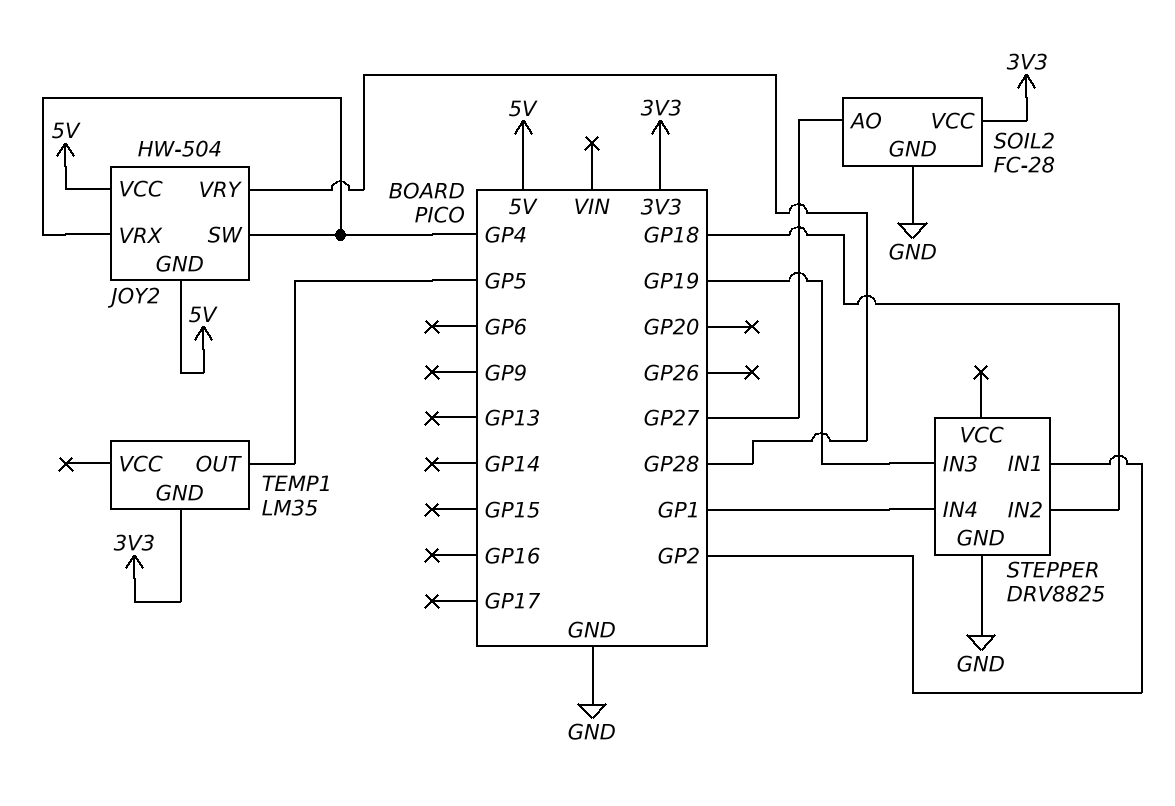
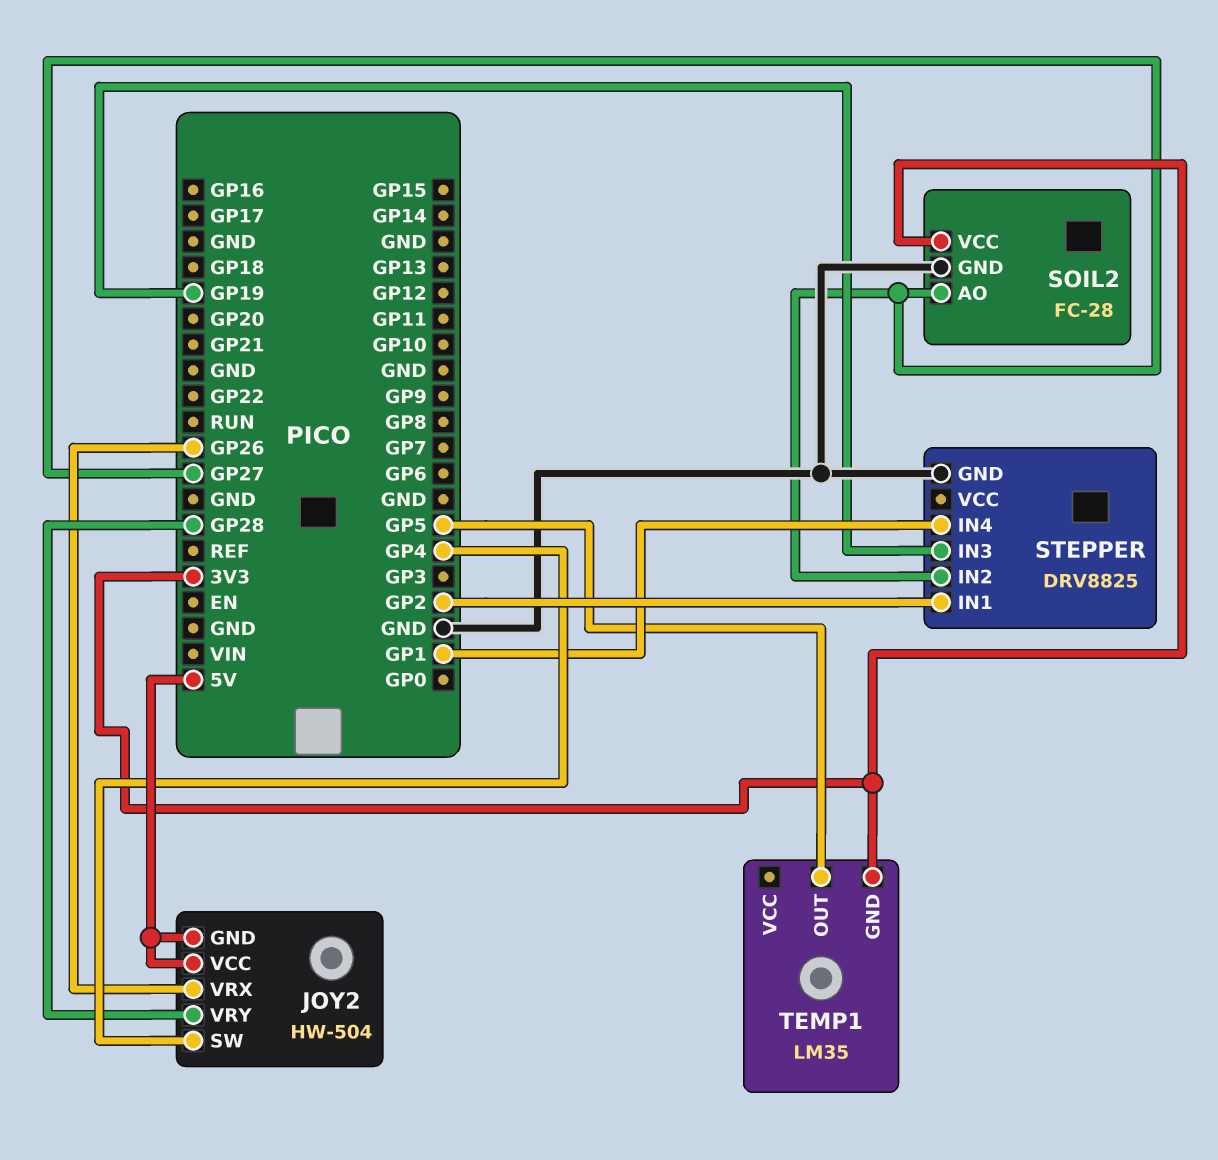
JOY2 pin VRX: GP4 -> GP26
STEPPER pin IN2: GP18 -> GP27

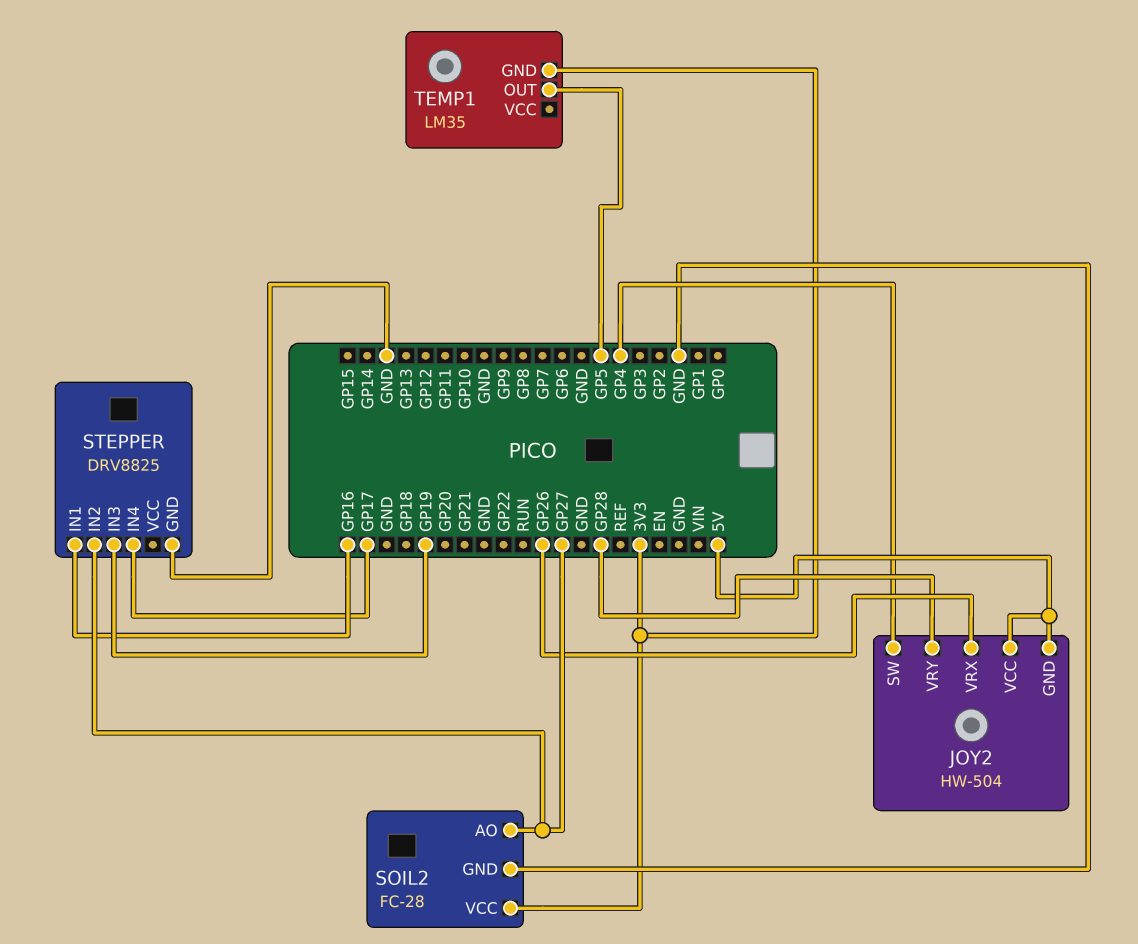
STEPPER pin IN1: GP2 -> GP16
STEPPER pin IN4: GP1 -> GP17

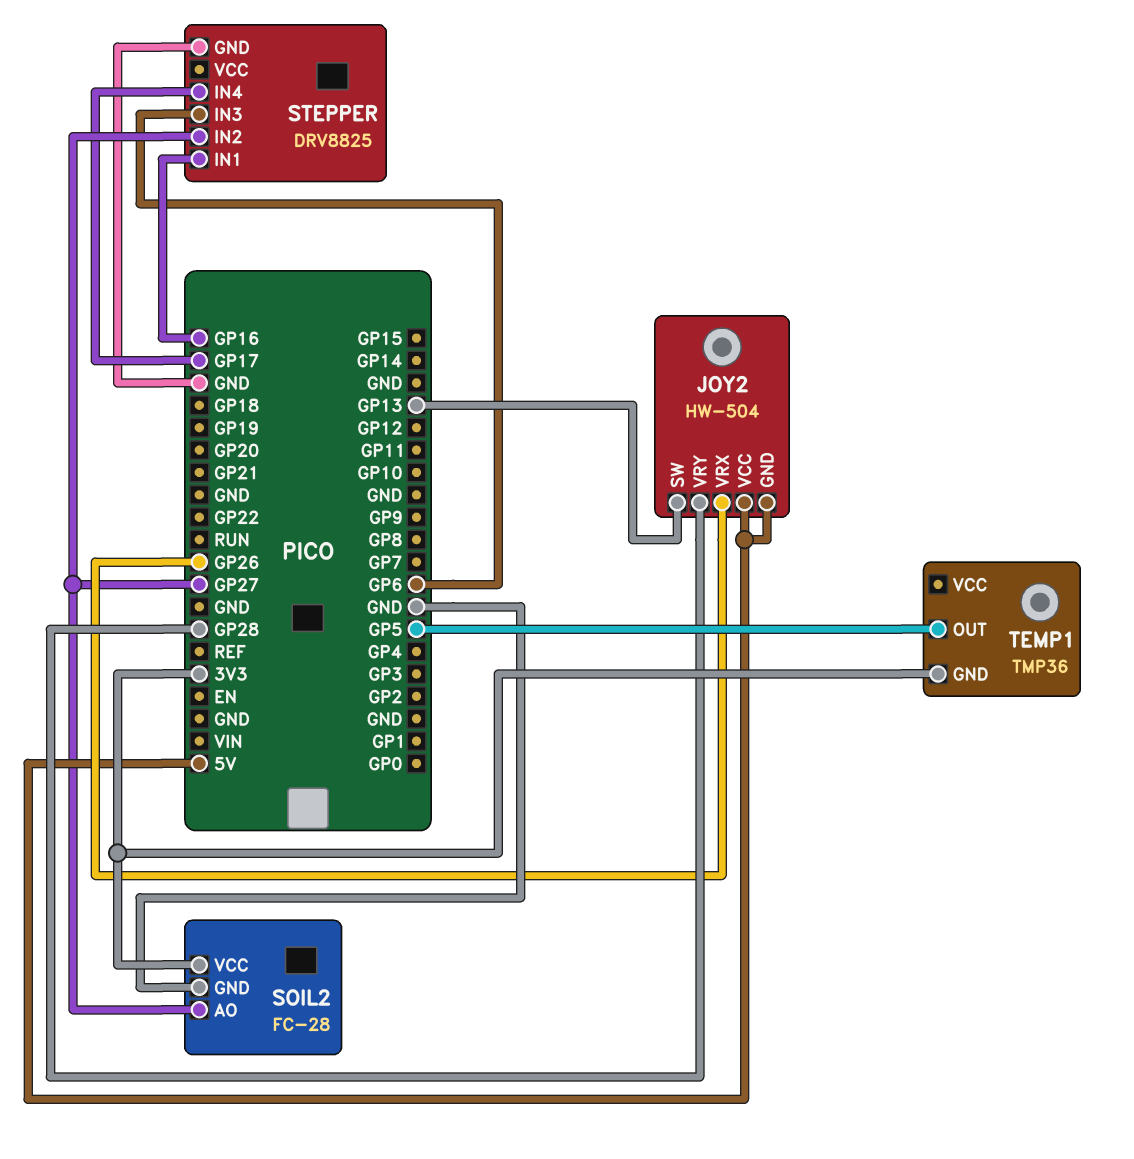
JOY2 pin SW: GP4 -> GP13
STEPPER pin IN3: GP19 -> GP6
TEMP1: LM35 -> TMP36

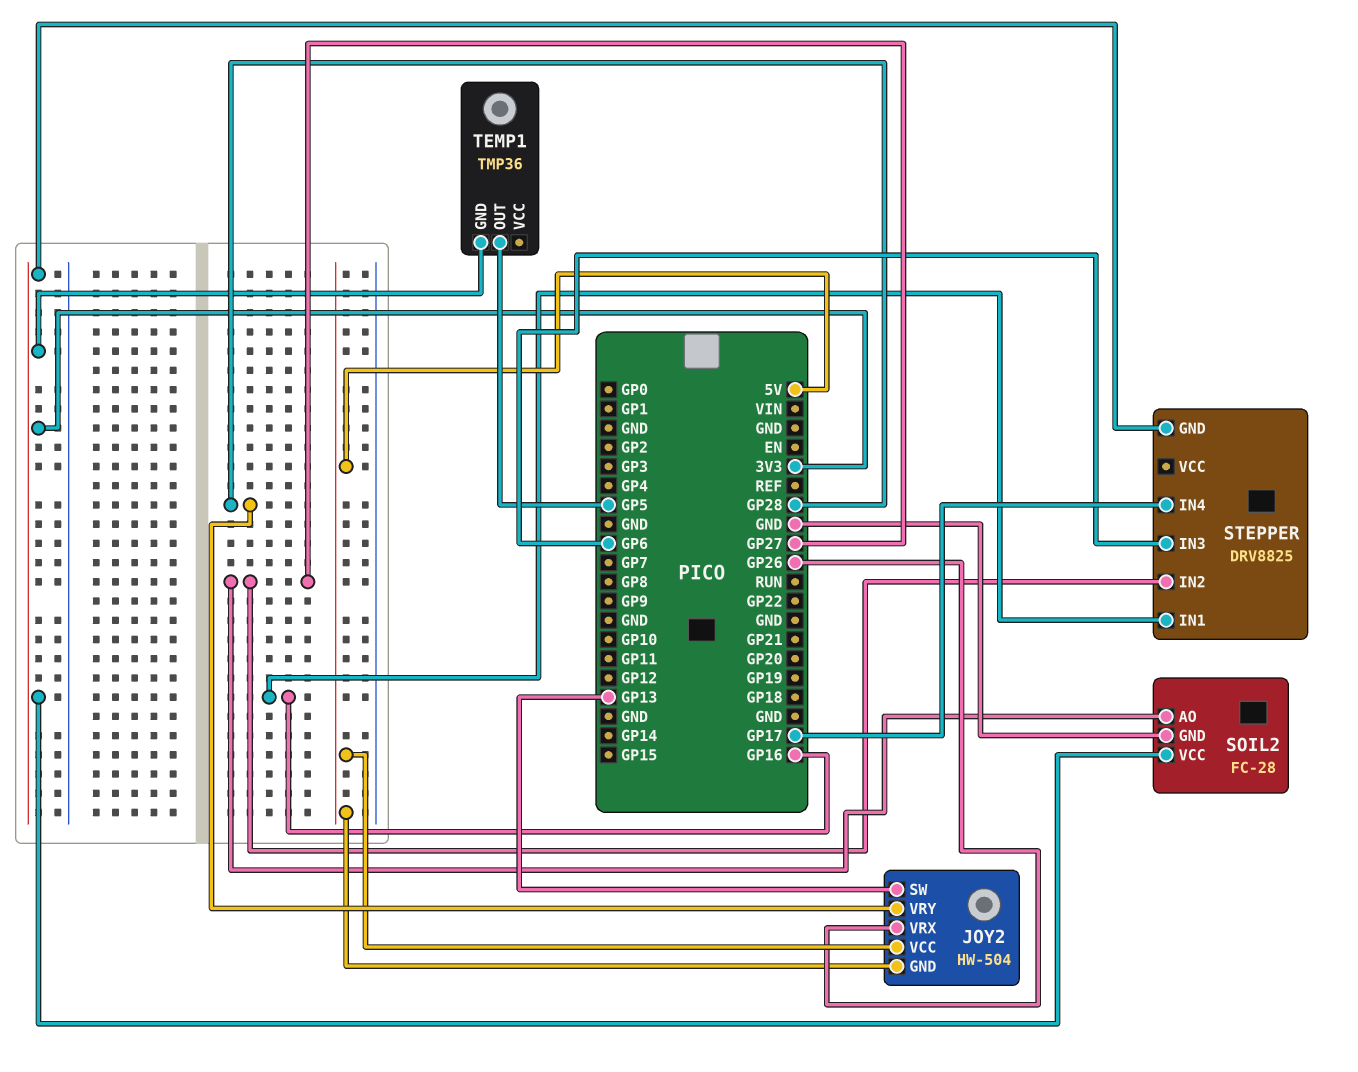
STEPPER pin GND: GND -> 3V3

